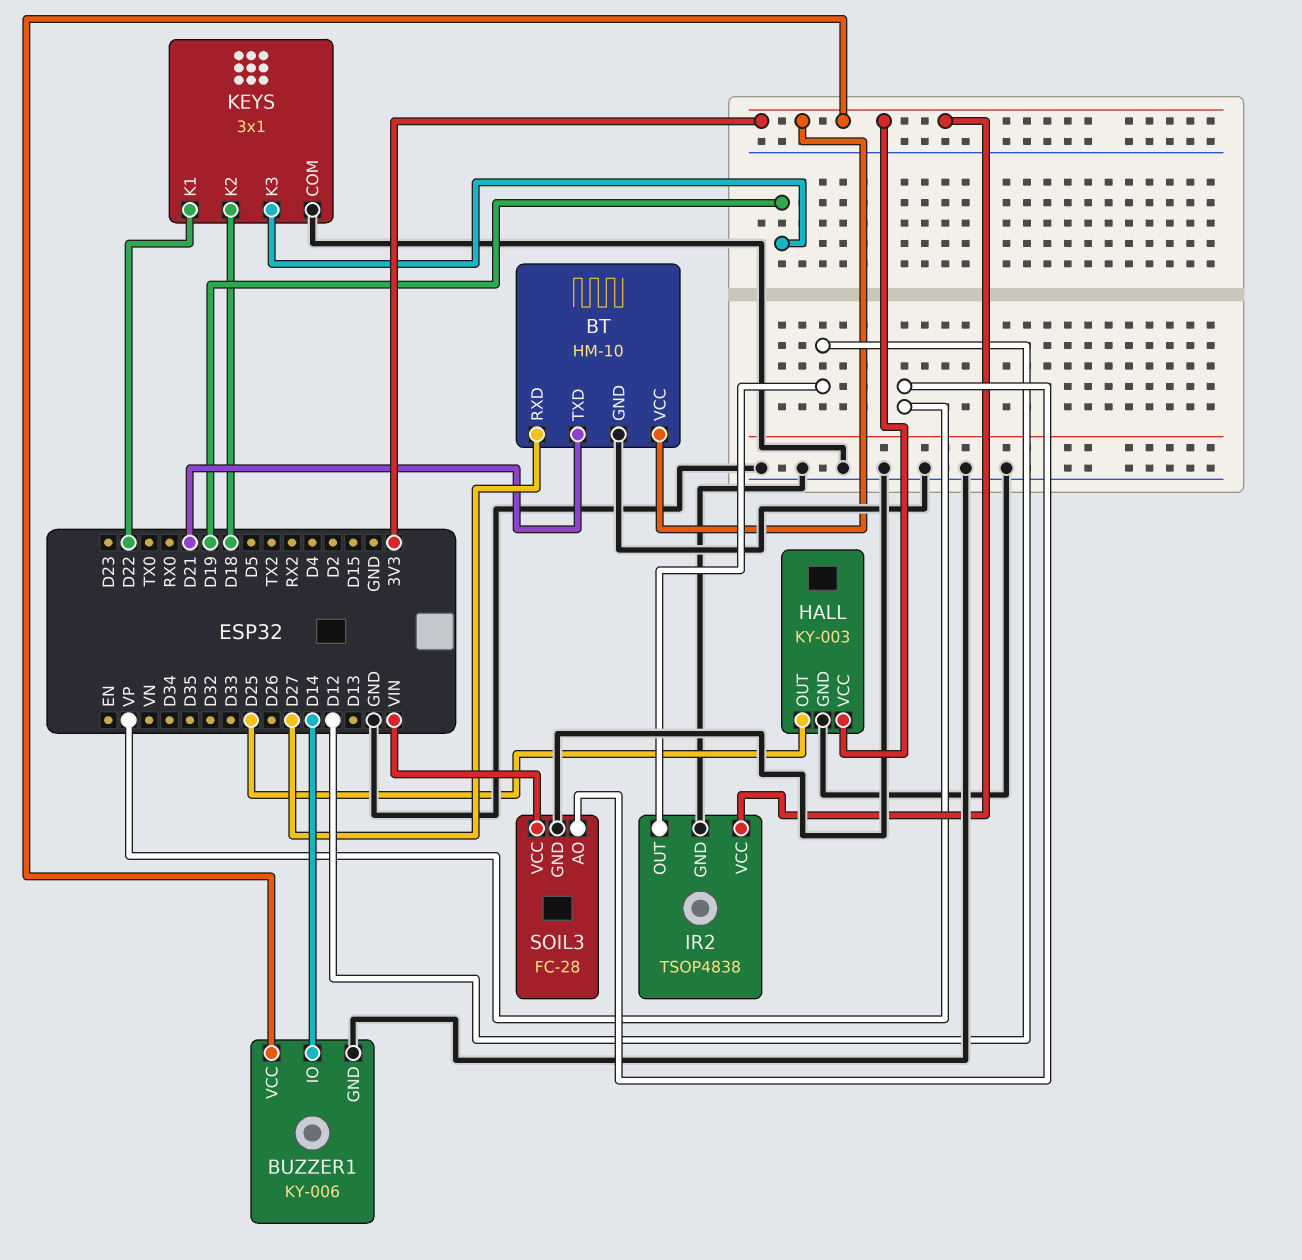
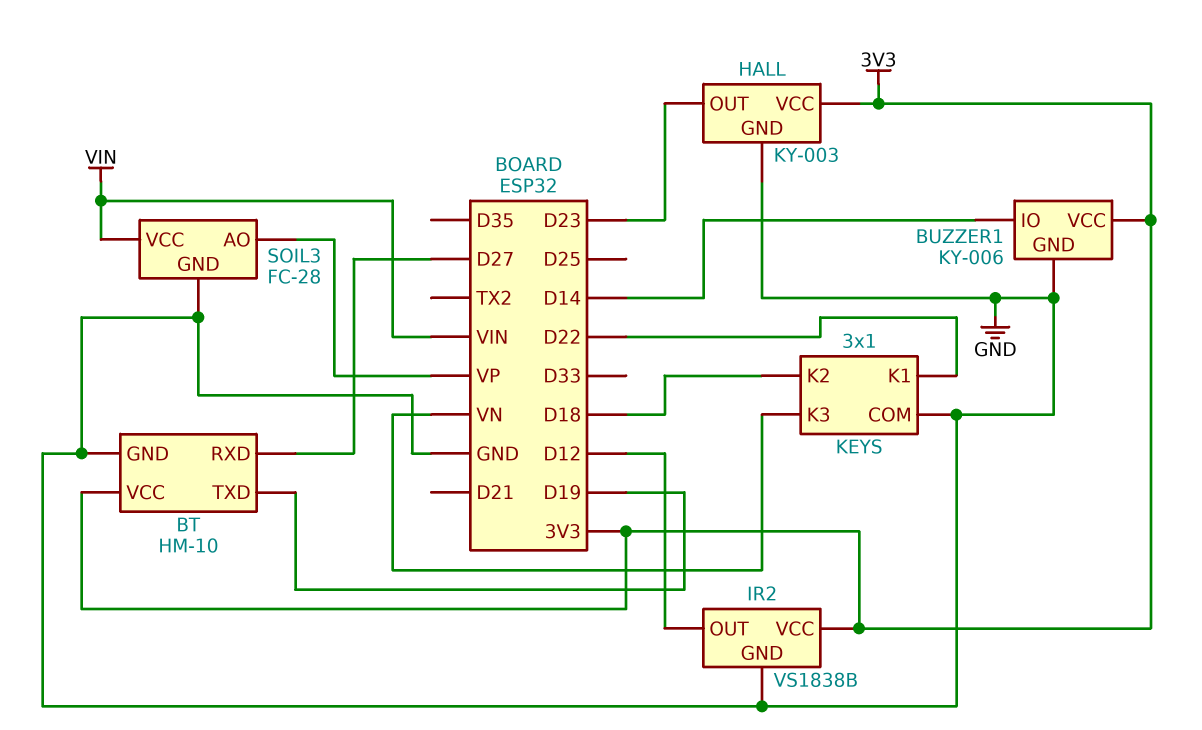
BT pin TXD: D21 -> D19
HALL pin OUT: D25 -> D23
IR2: TSOP4838 -> VS1838B
KEYS pin K3: D19 -> VN

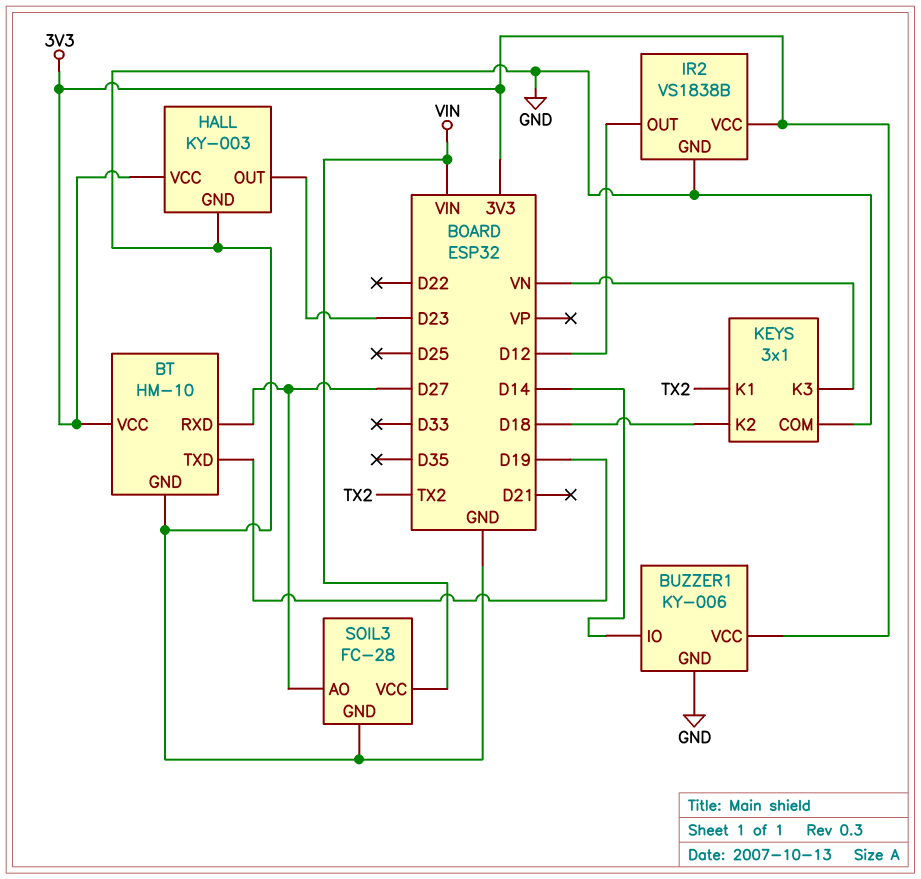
KEYS pin K1: D22 -> TX2
SOIL3 pin AO: VP -> D27

